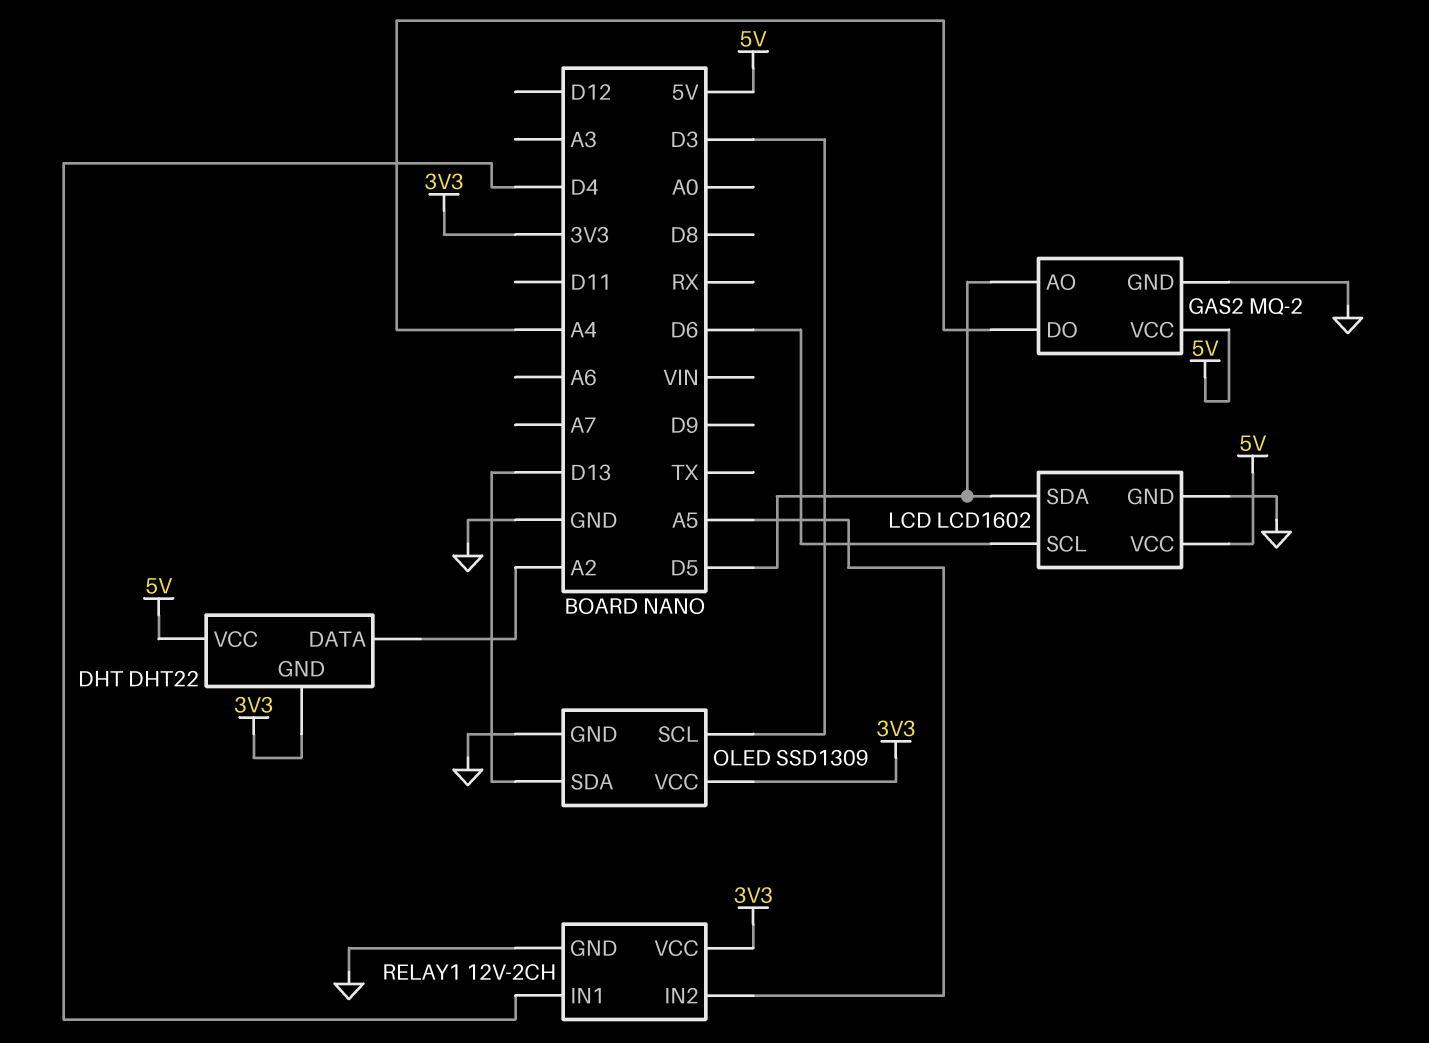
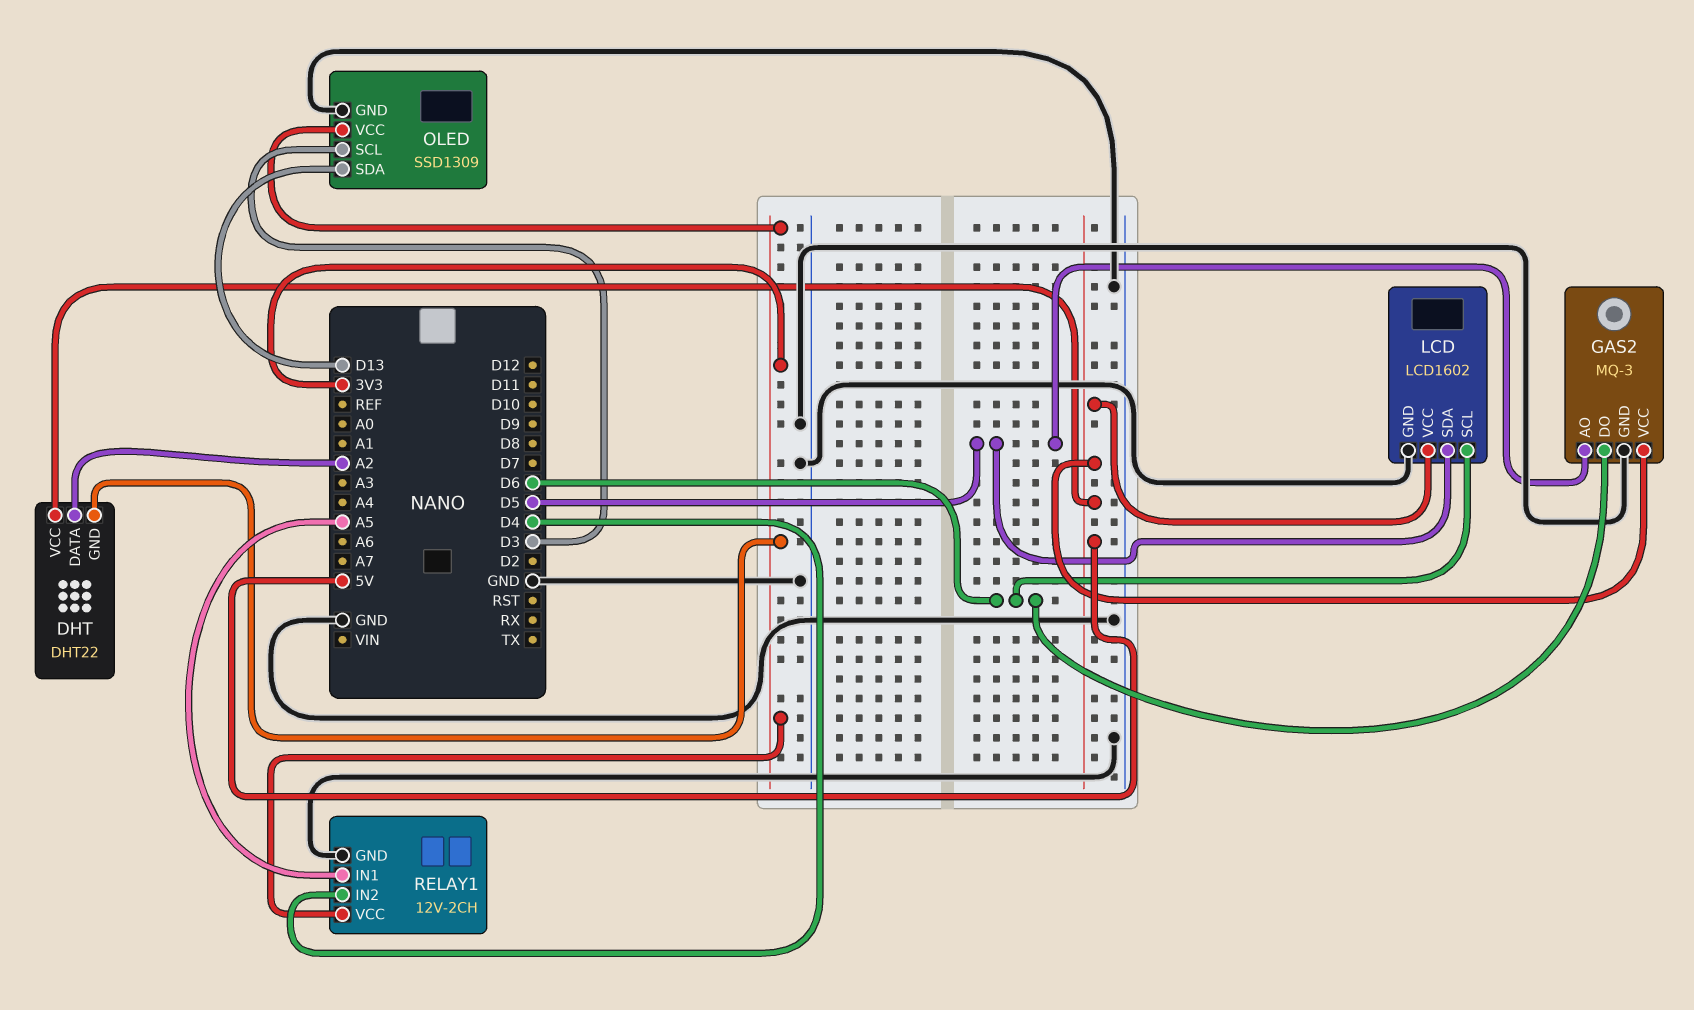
GAS2: MQ-2 -> MQ-3
GAS2 pin DO: A4 -> D6
RELAY1 pin IN1: D4 -> A5
RELAY1 pin IN2: A5 -> D4

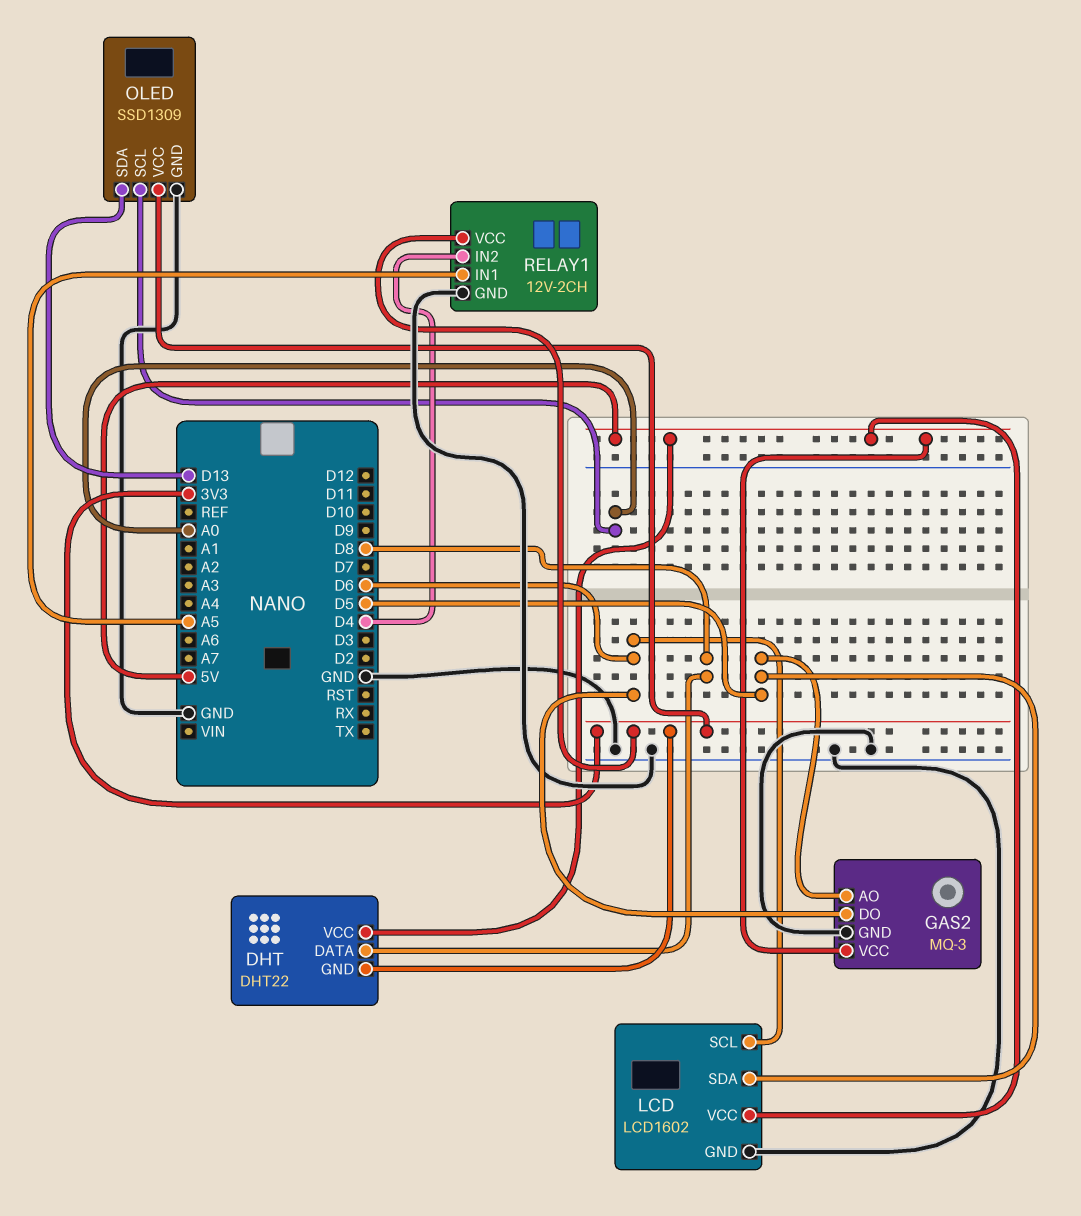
DHT pin DATA: A2 -> D8
OLED pin SCL: D3 -> A0

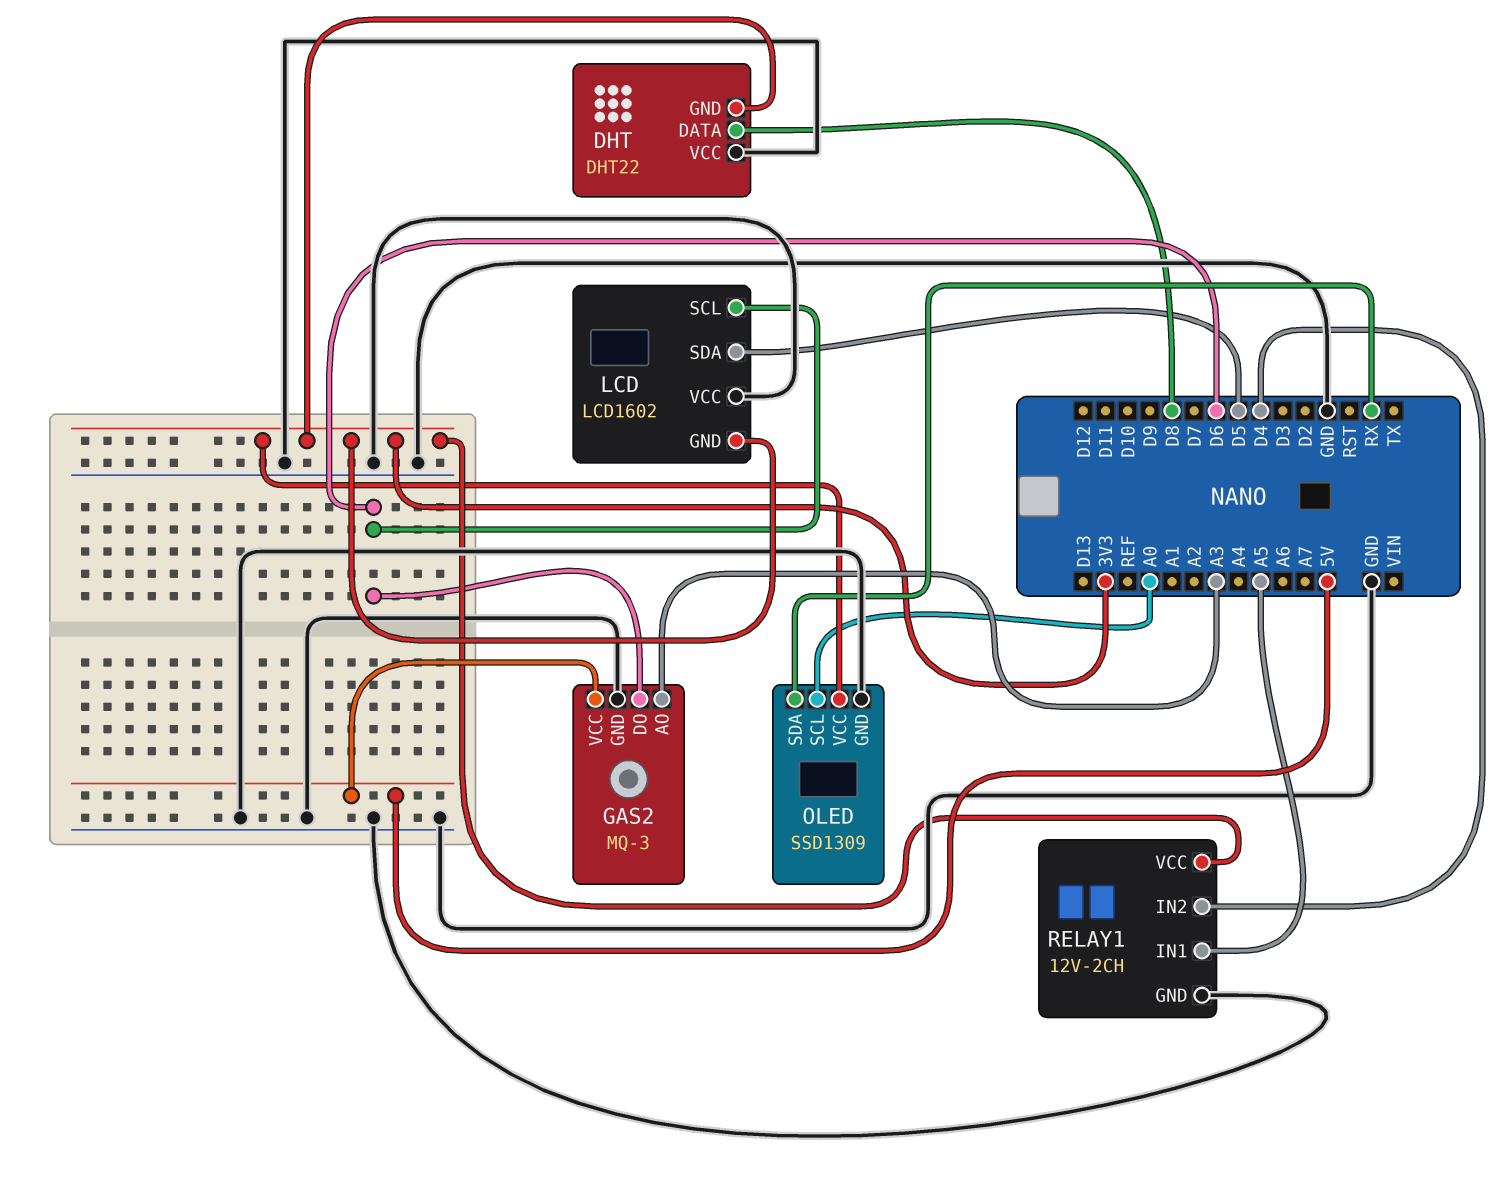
DHT pin VCC: 5V -> GND
GAS2 pin AO: D5 -> A3
LCD pin GND: GND -> 3V3
LCD pin VCC: 5V -> GND
OLED pin SDA: D13 -> RX

